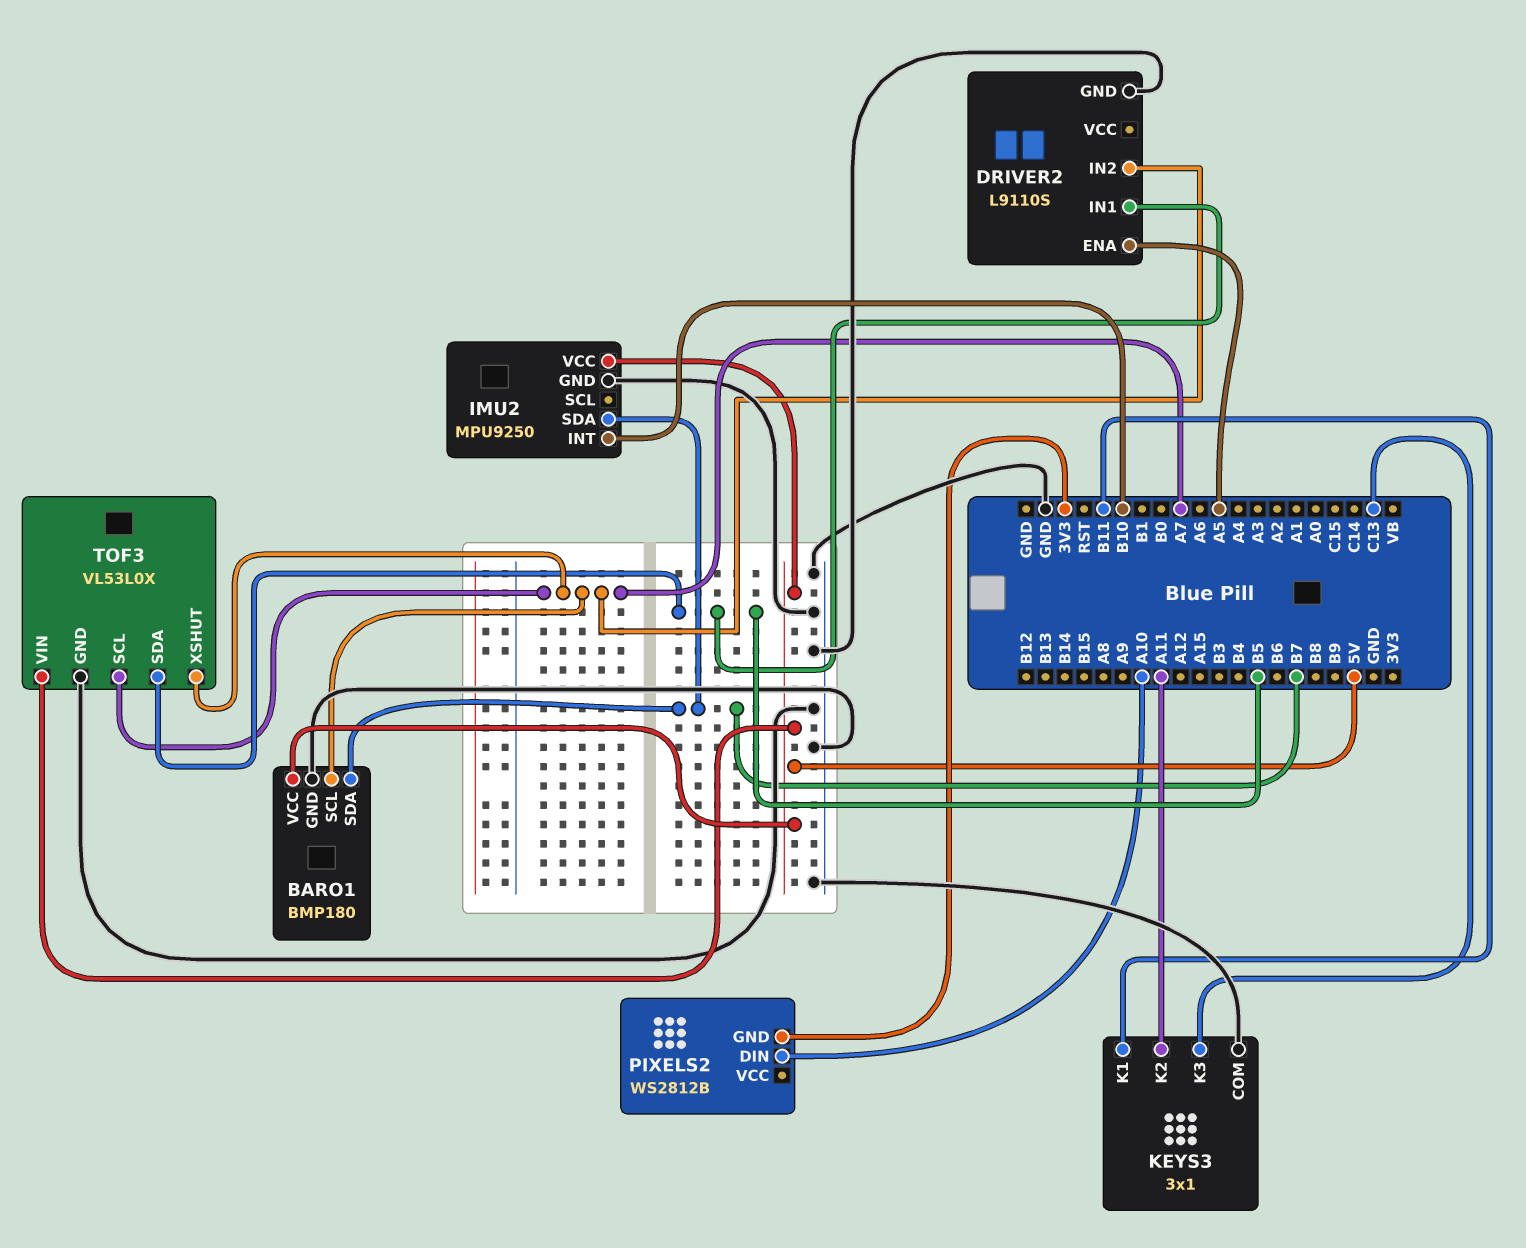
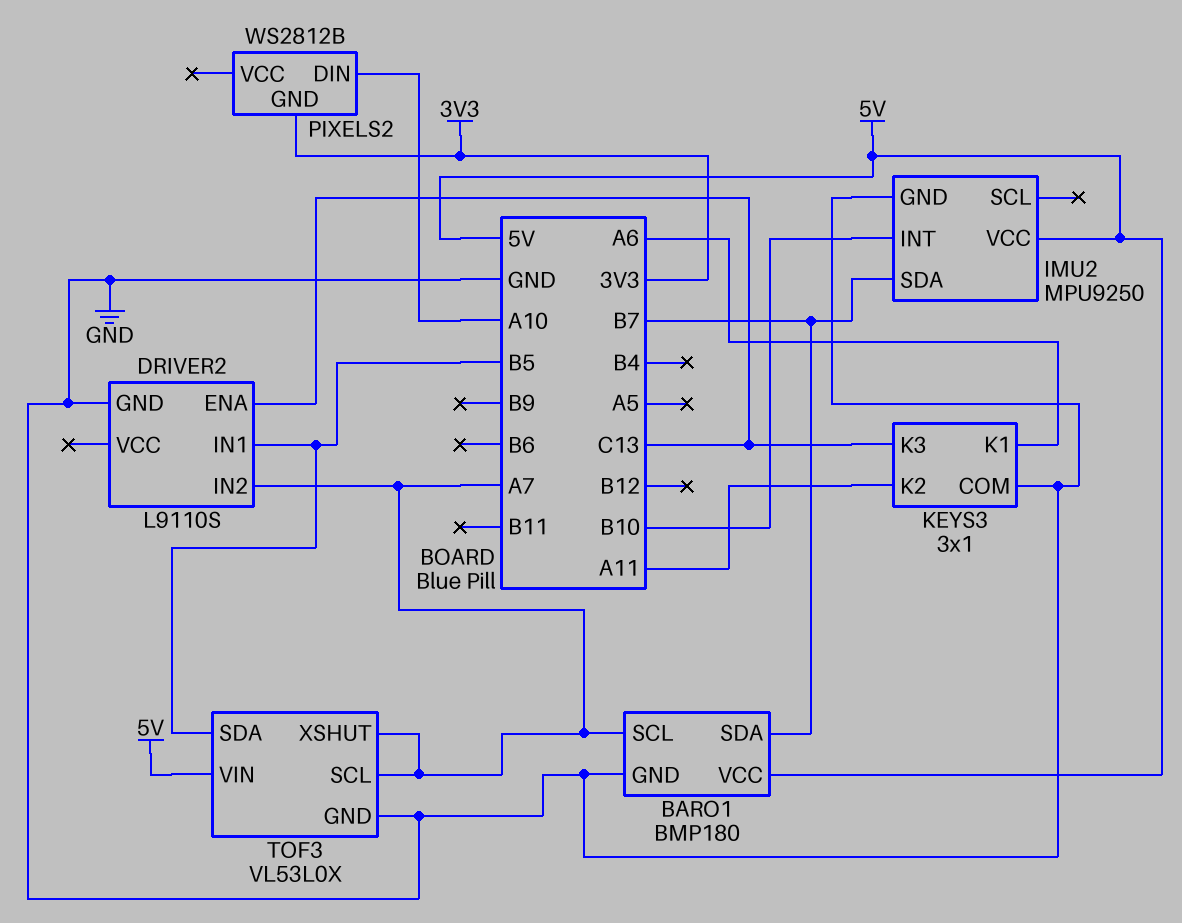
DRIVER2 pin ENA: A5 -> C13
KEYS3 pin K1: B11 -> A6

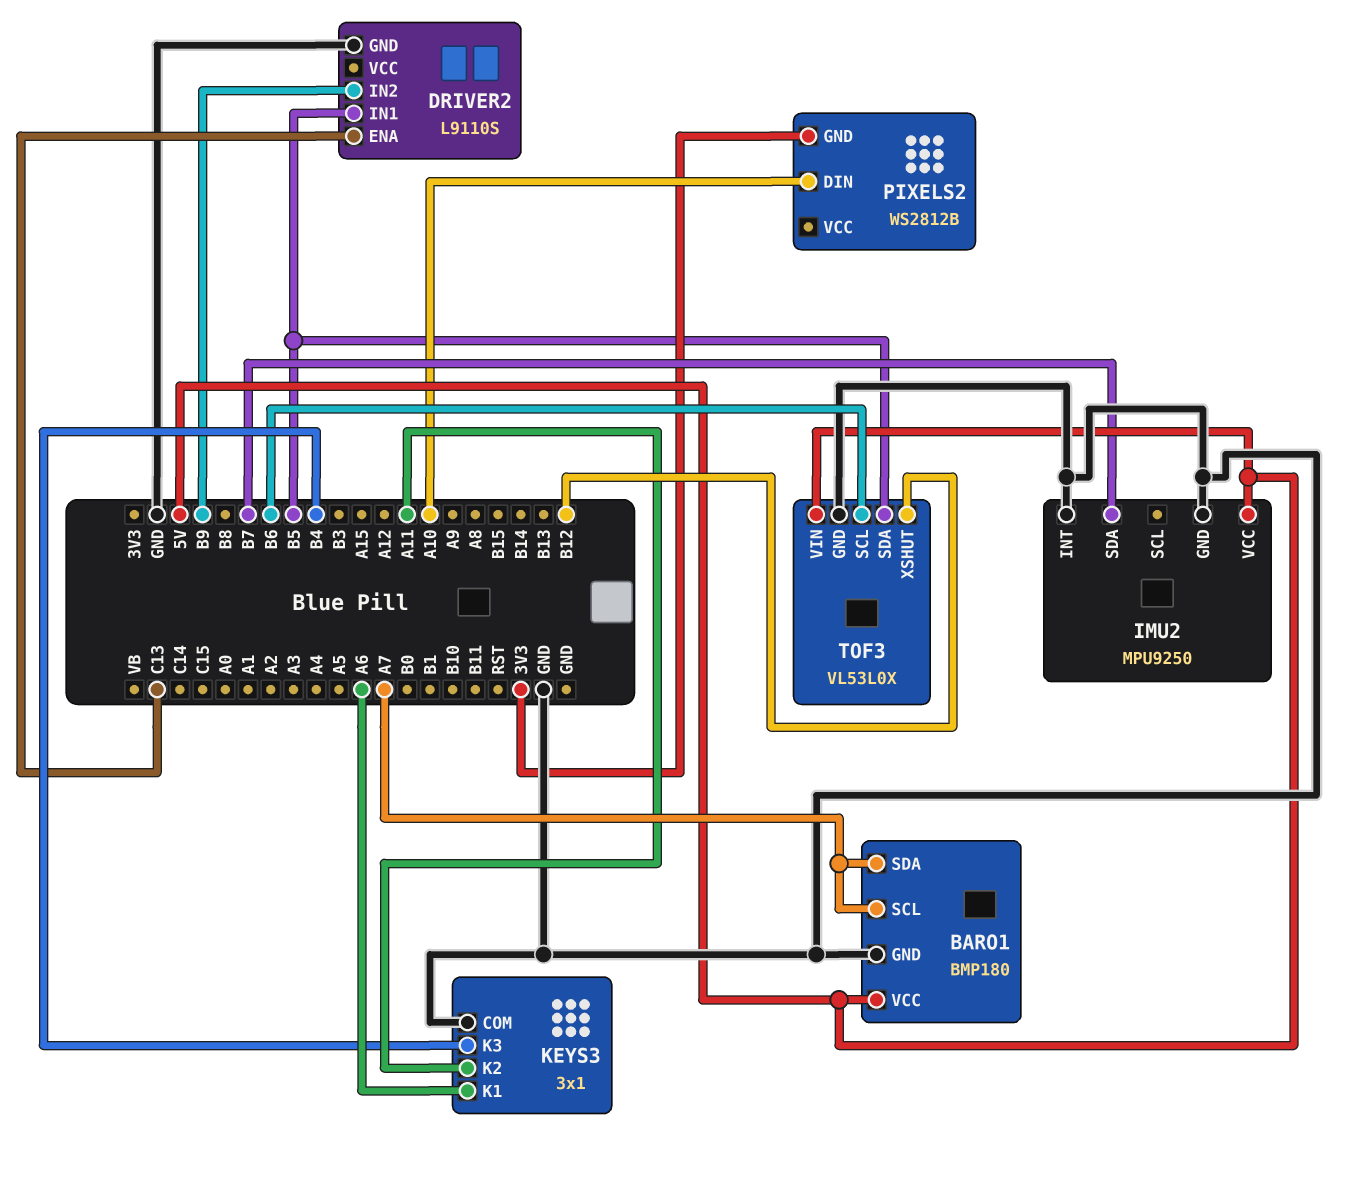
BARO1 pin SDA: B7 -> A7
DRIVER2 pin IN2: A7 -> B9
IMU2 pin INT: B10 -> GND
KEYS3 pin K3: C13 -> B4
TOF3 pin SCL: A7 -> B6
TOF3 pin XSHUT: A7 -> B12

